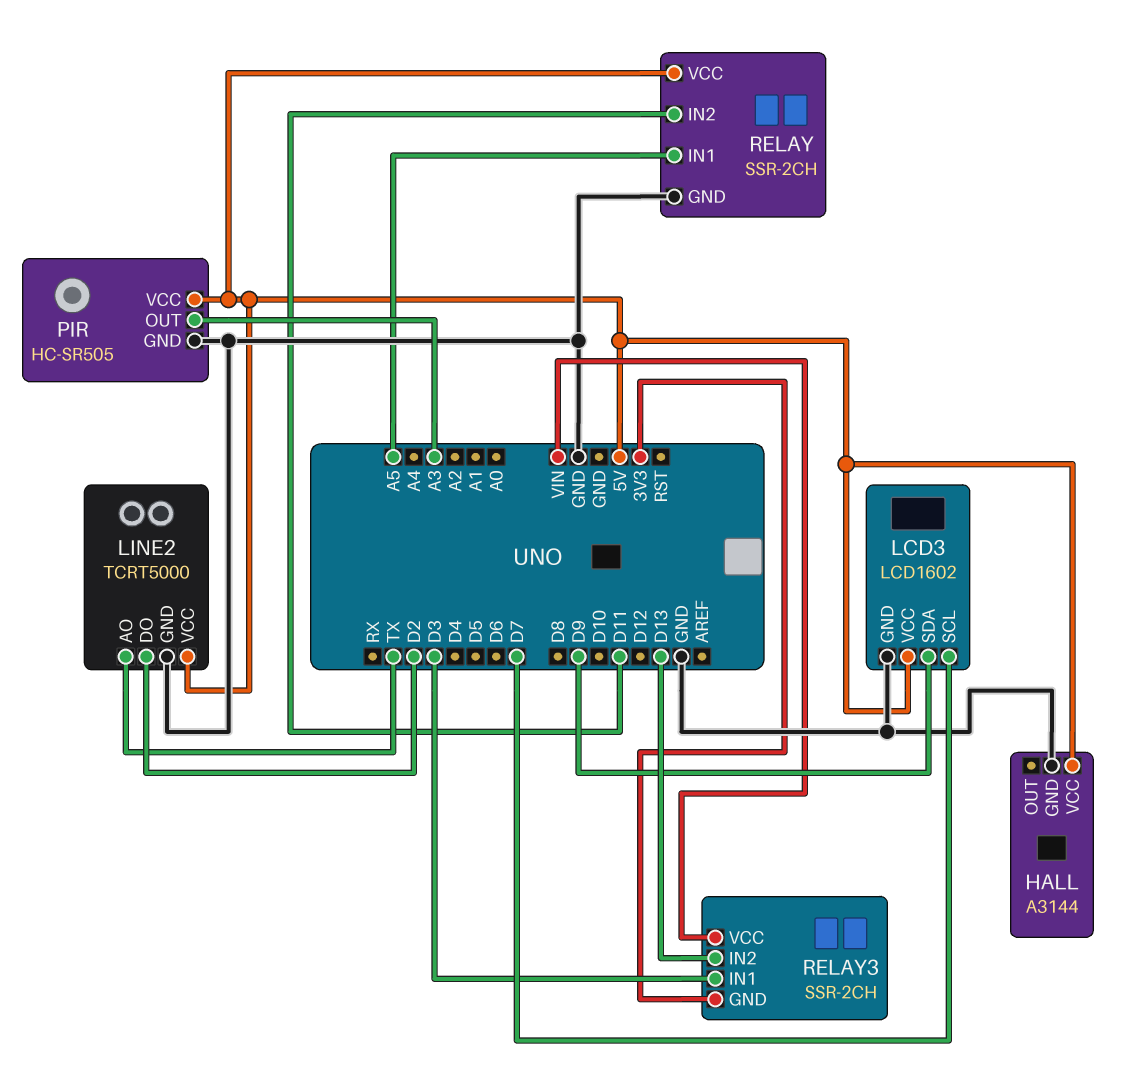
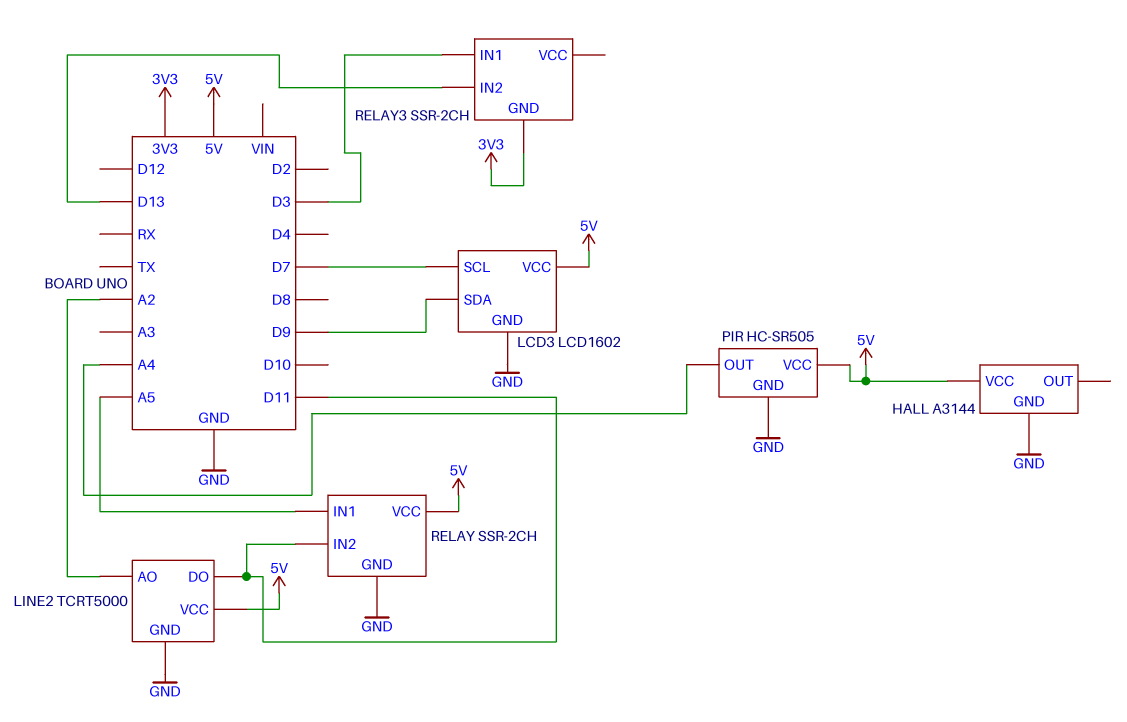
LINE2 pin AO: TX -> A2
LINE2 pin DO: D2 -> D11
PIR pin OUT: A3 -> A4
RELAY3 pin VCC: VIN -> none

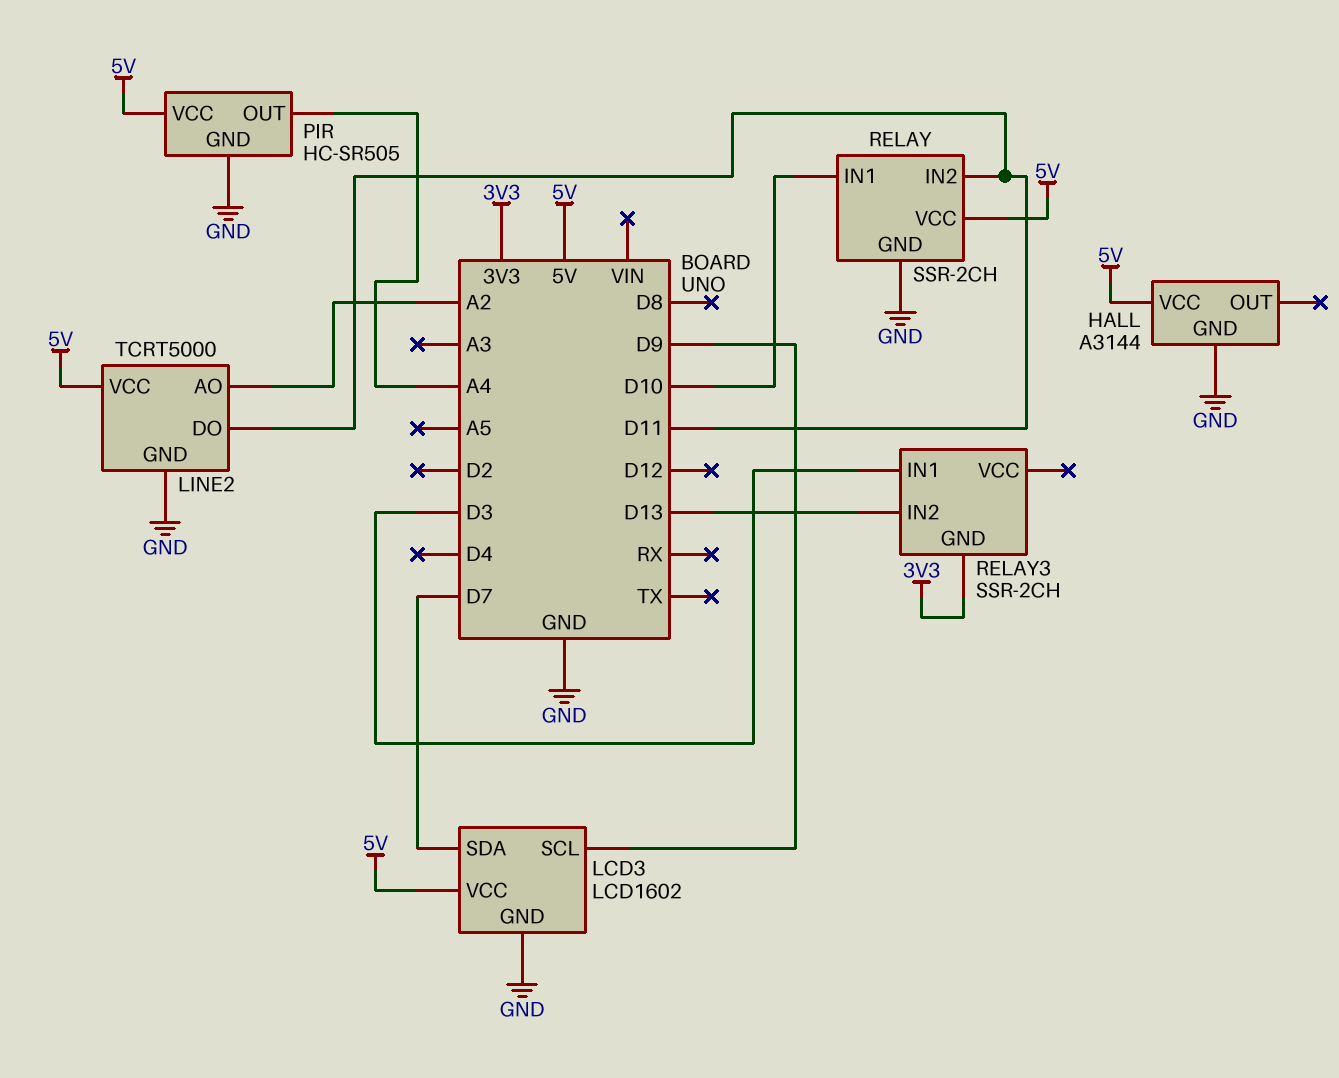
LCD3 pin SCL: D7 -> D9
LCD3 pin SDA: D9 -> D7
RELAY pin IN1: A5 -> D10

